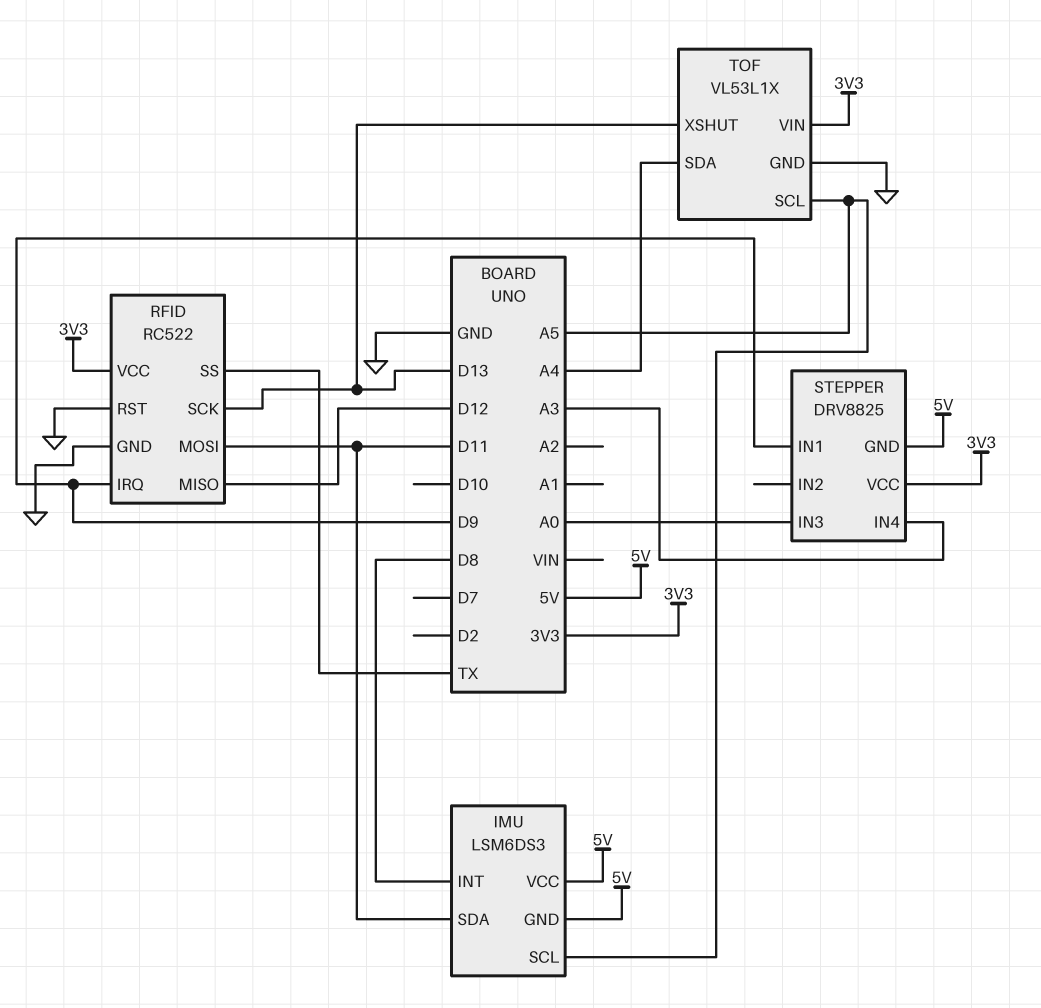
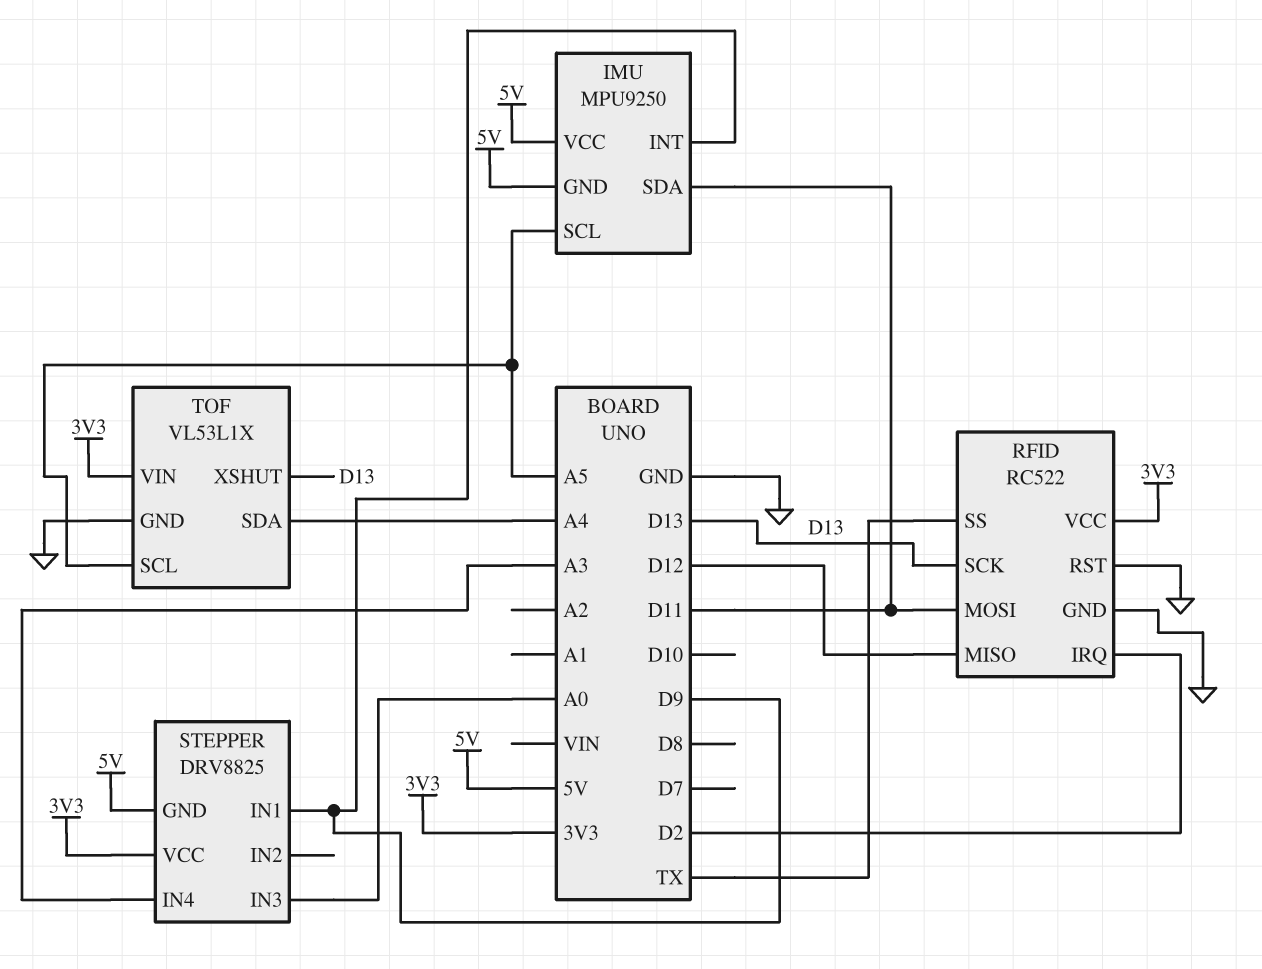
IMU: LSM6DS3 -> MPU9250
IMU pin INT: D8 -> D9
RFID pin IRQ: D9 -> D2

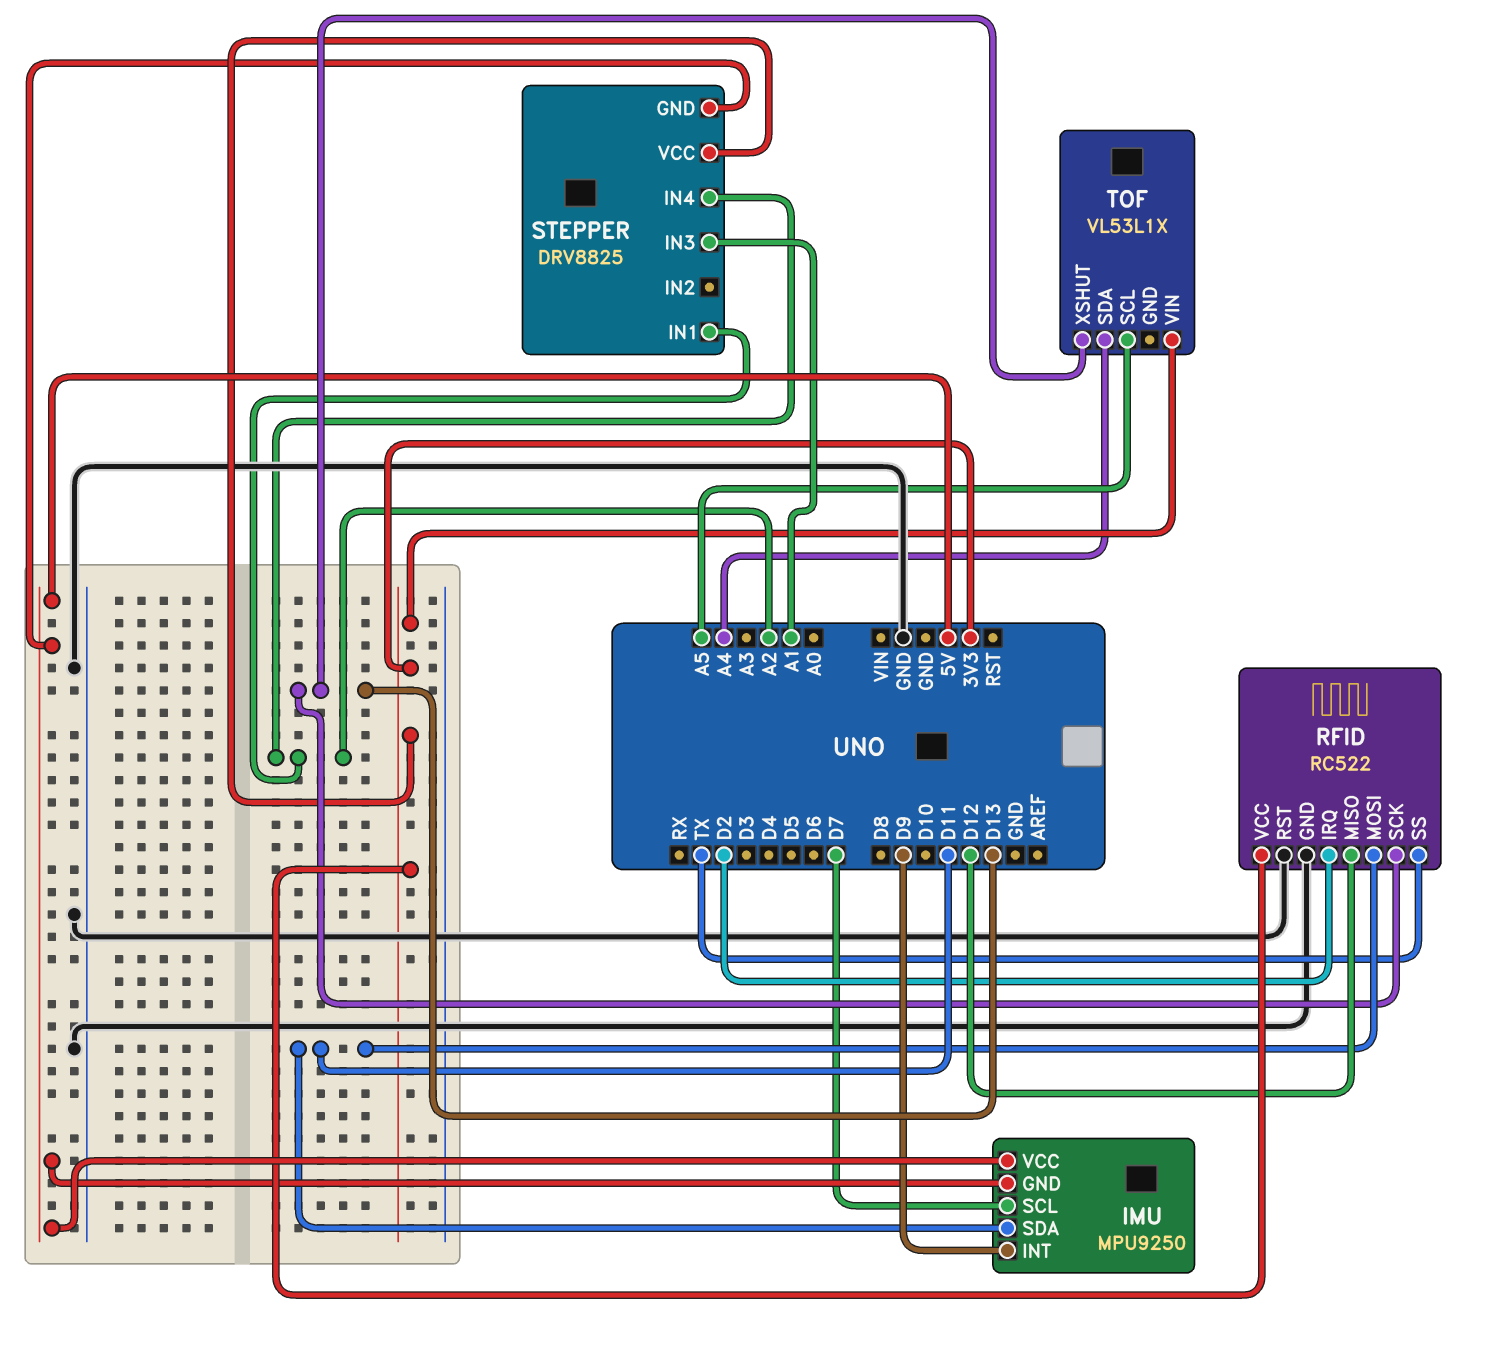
IMU pin SCL: A5 -> D7
STEPPER pin IN1: D9 -> A2
STEPPER pin IN3: A0 -> A1
STEPPER pin IN4: A3 -> A2
TOF pin GND: GND -> none

